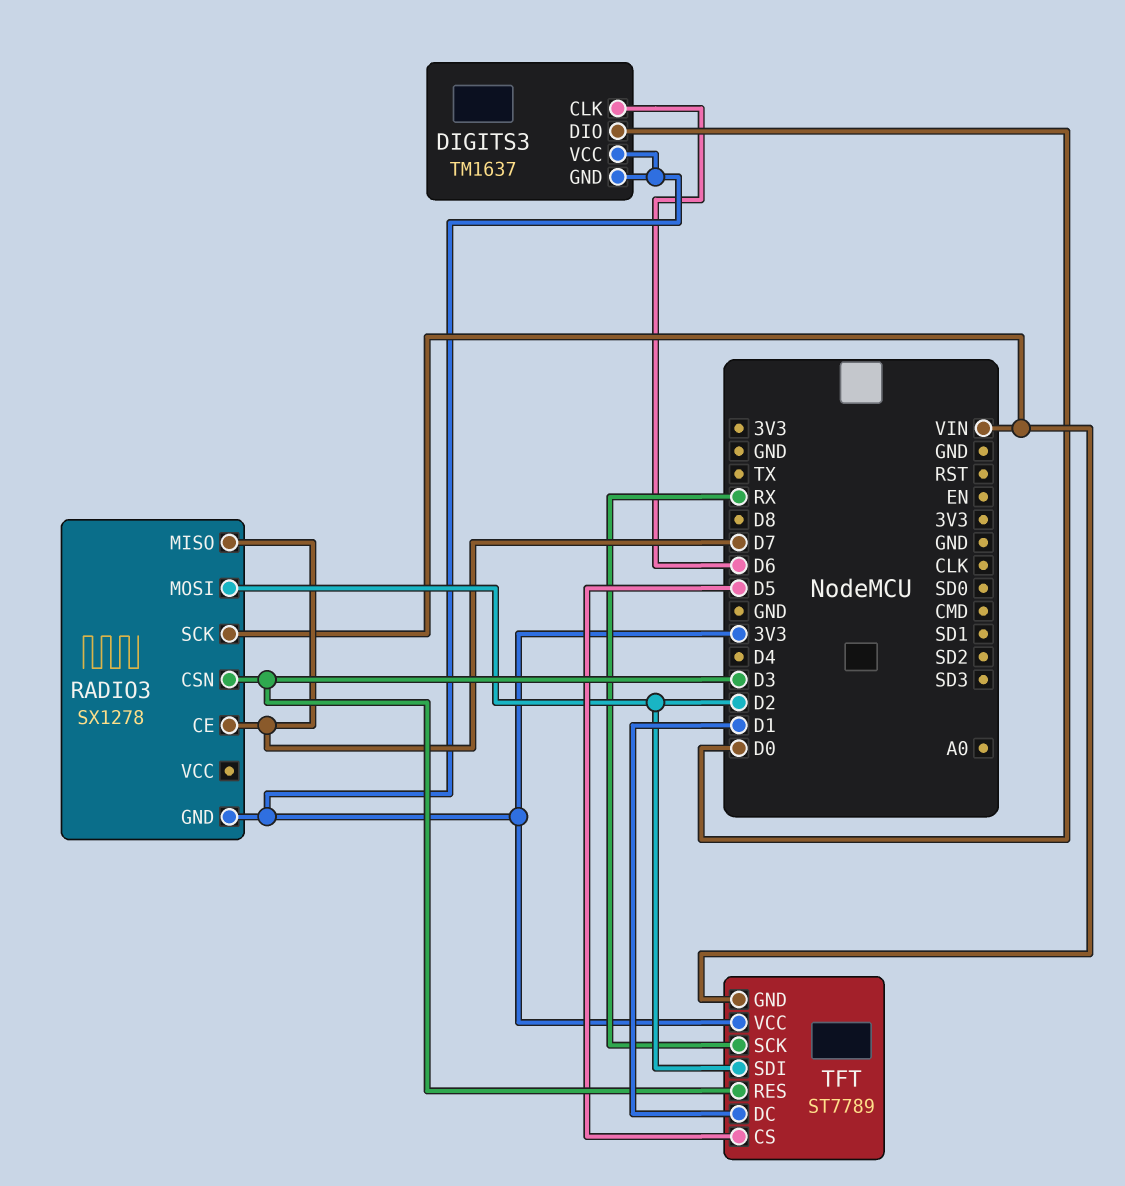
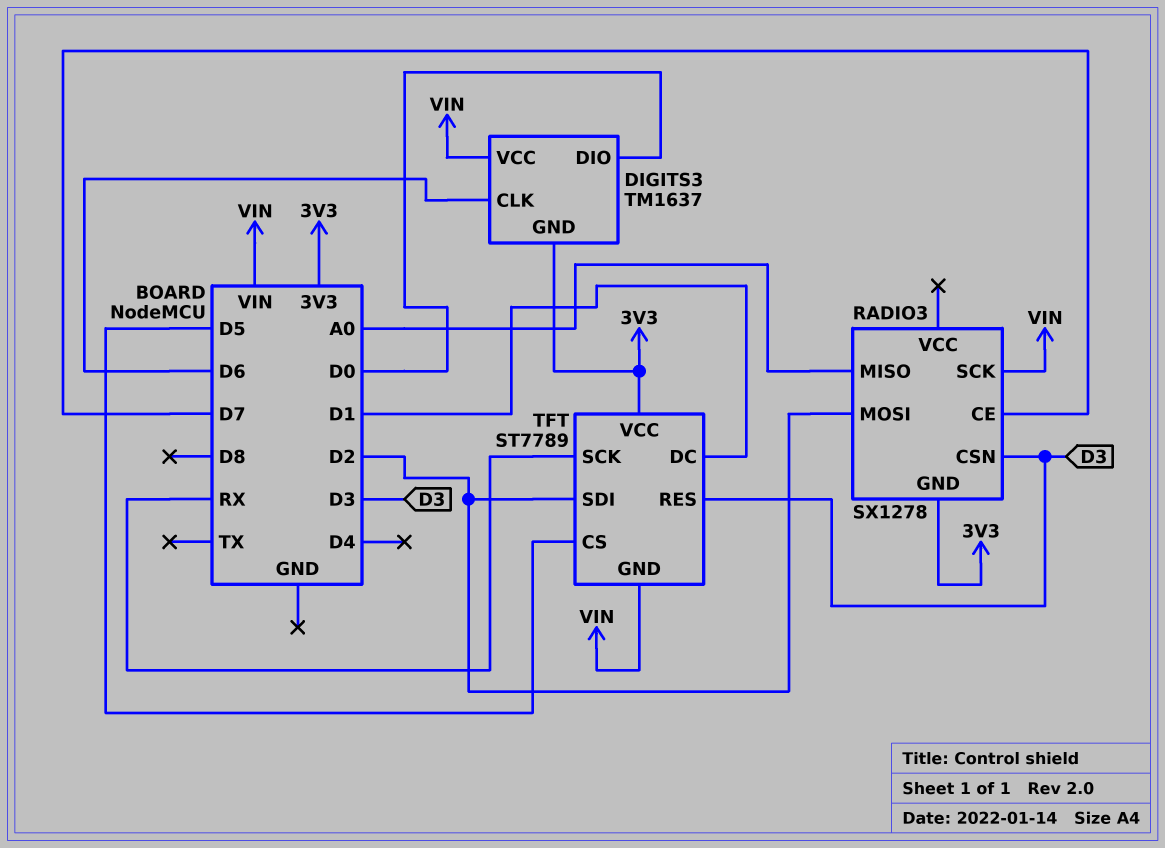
DIGITS3 pin VCC: 3V3 -> VIN
RADIO3 pin MISO: D7 -> A0

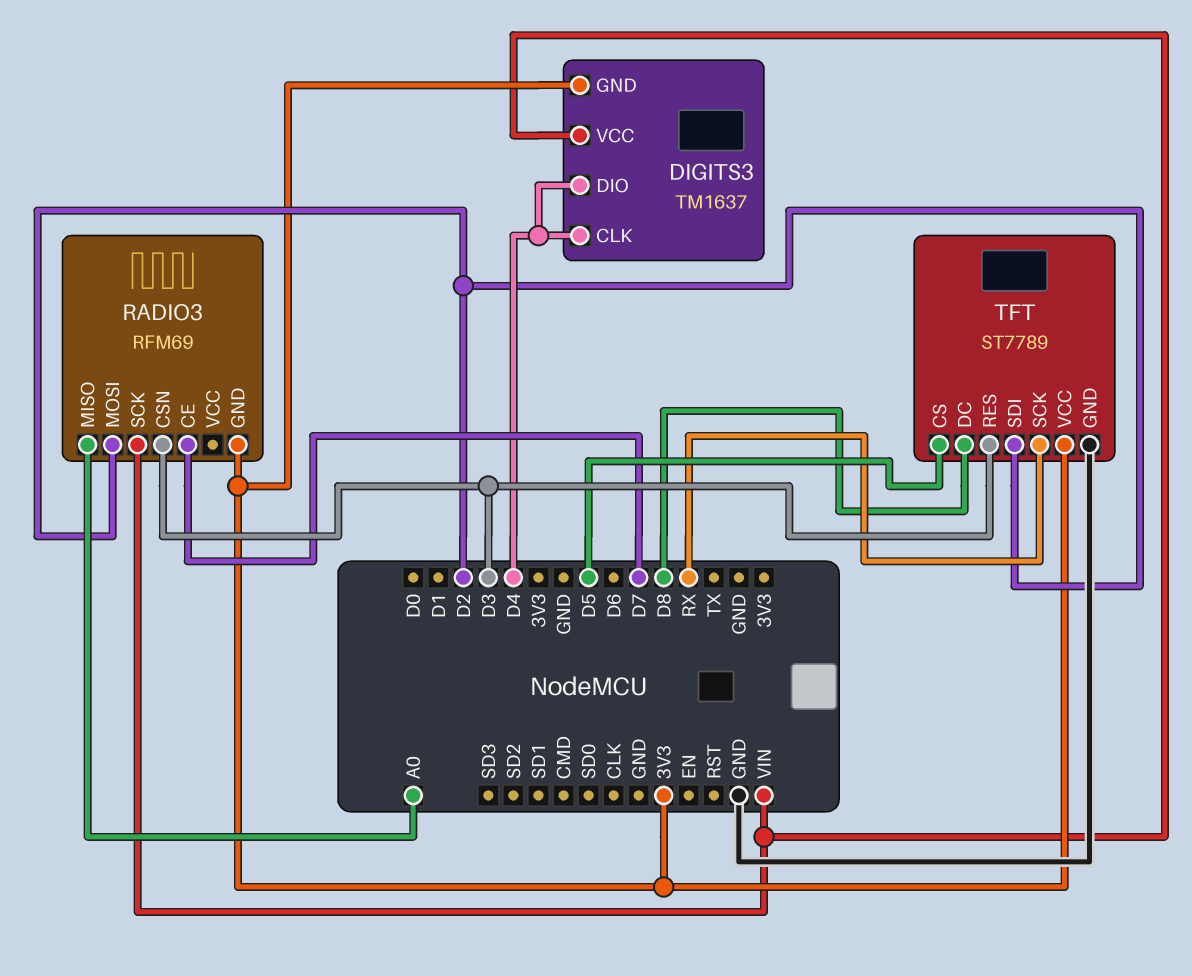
DIGITS3 pin CLK: D6 -> D4
DIGITS3 pin DIO: D0 -> D4
RADIO3: SX1278 -> RFM69
TFT pin DC: D1 -> D8
TFT pin GND: VIN -> GND

